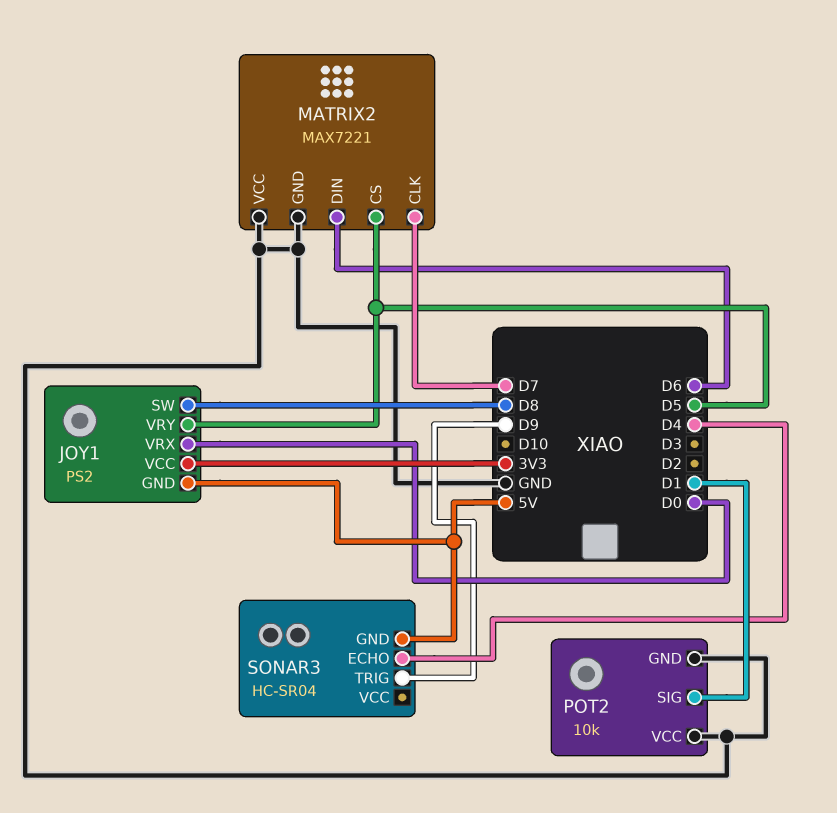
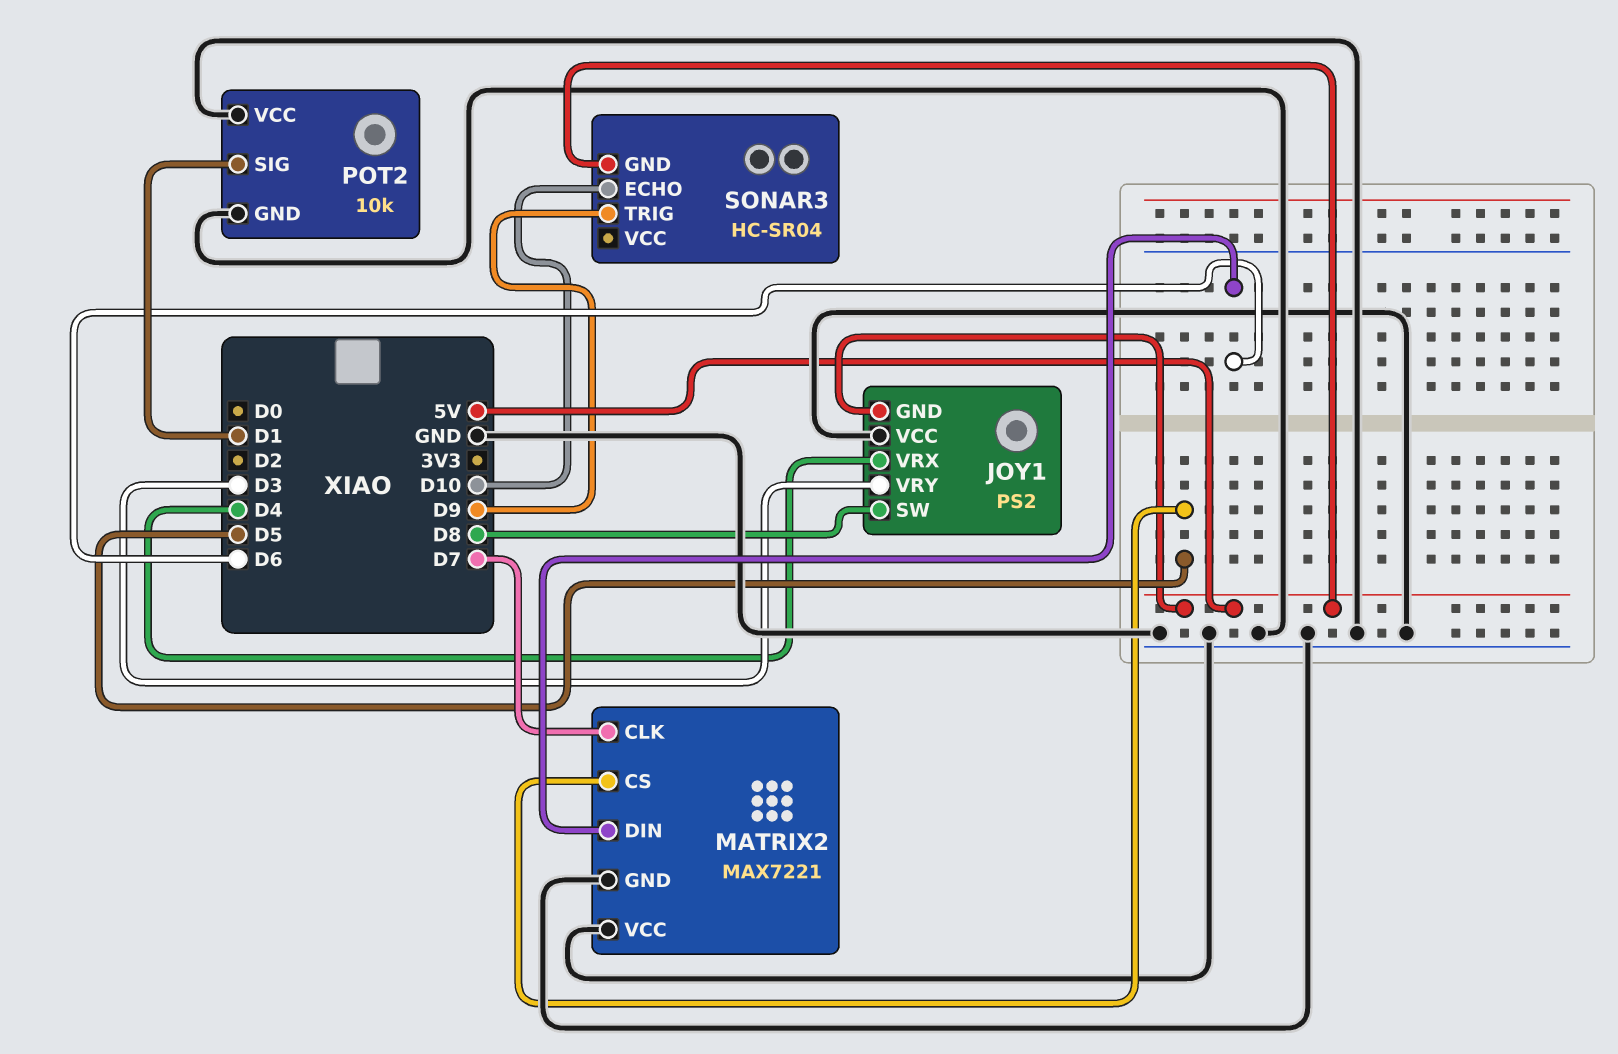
JOY1 pin VCC: 3V3 -> GND
JOY1 pin VRX: D0 -> D4
JOY1 pin VRY: D5 -> D3
SONAR3 pin ECHO: D4 -> D10

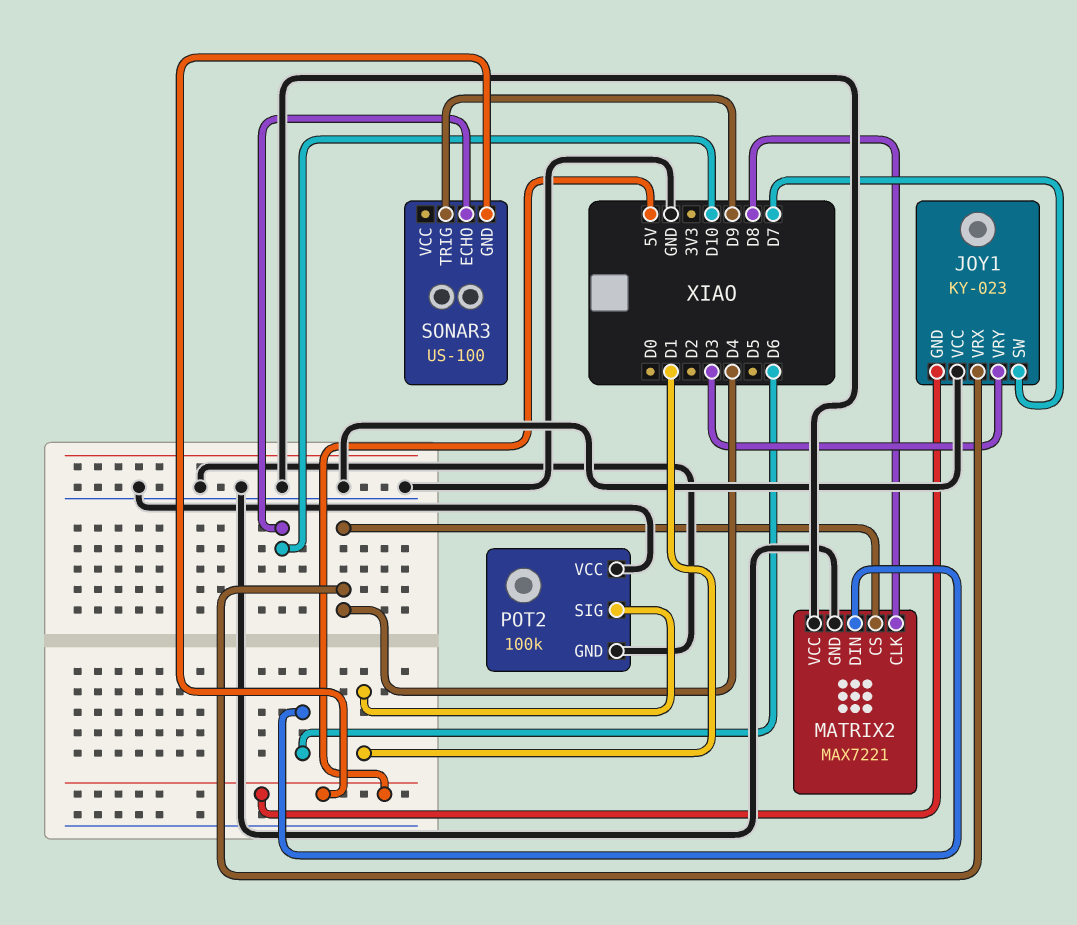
JOY1: PS2 -> KY-023
JOY1 pin SW: D8 -> D7
MATRIX2 pin CLK: D7 -> D8
MATRIX2 pin CS: D5 -> D4
POT2: 10k -> 100k
SONAR3: HC-SR04 -> US-100

